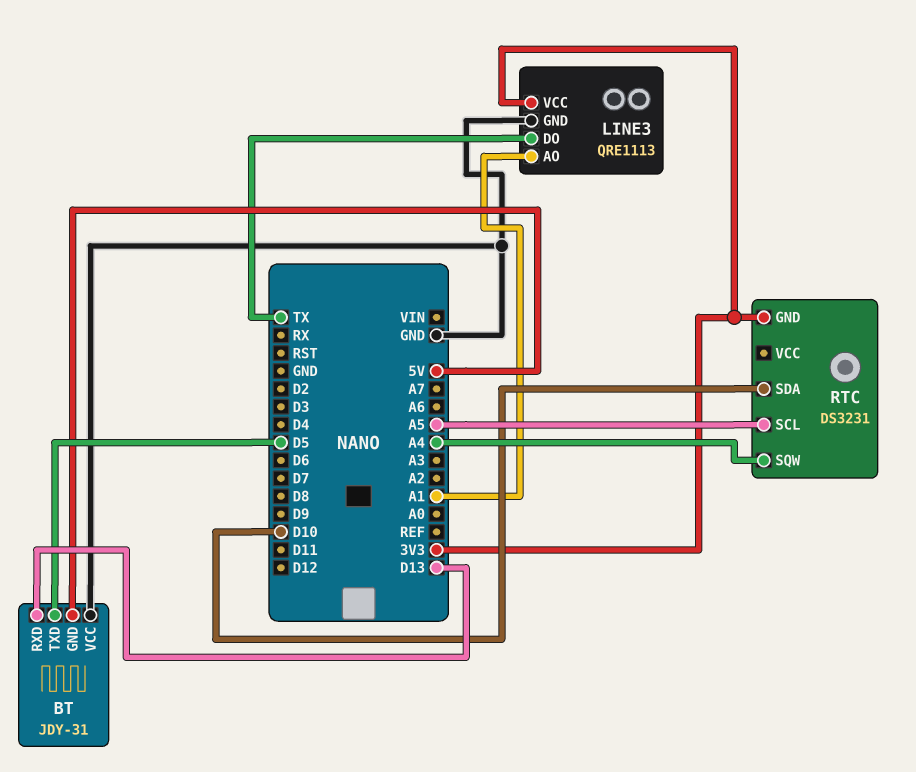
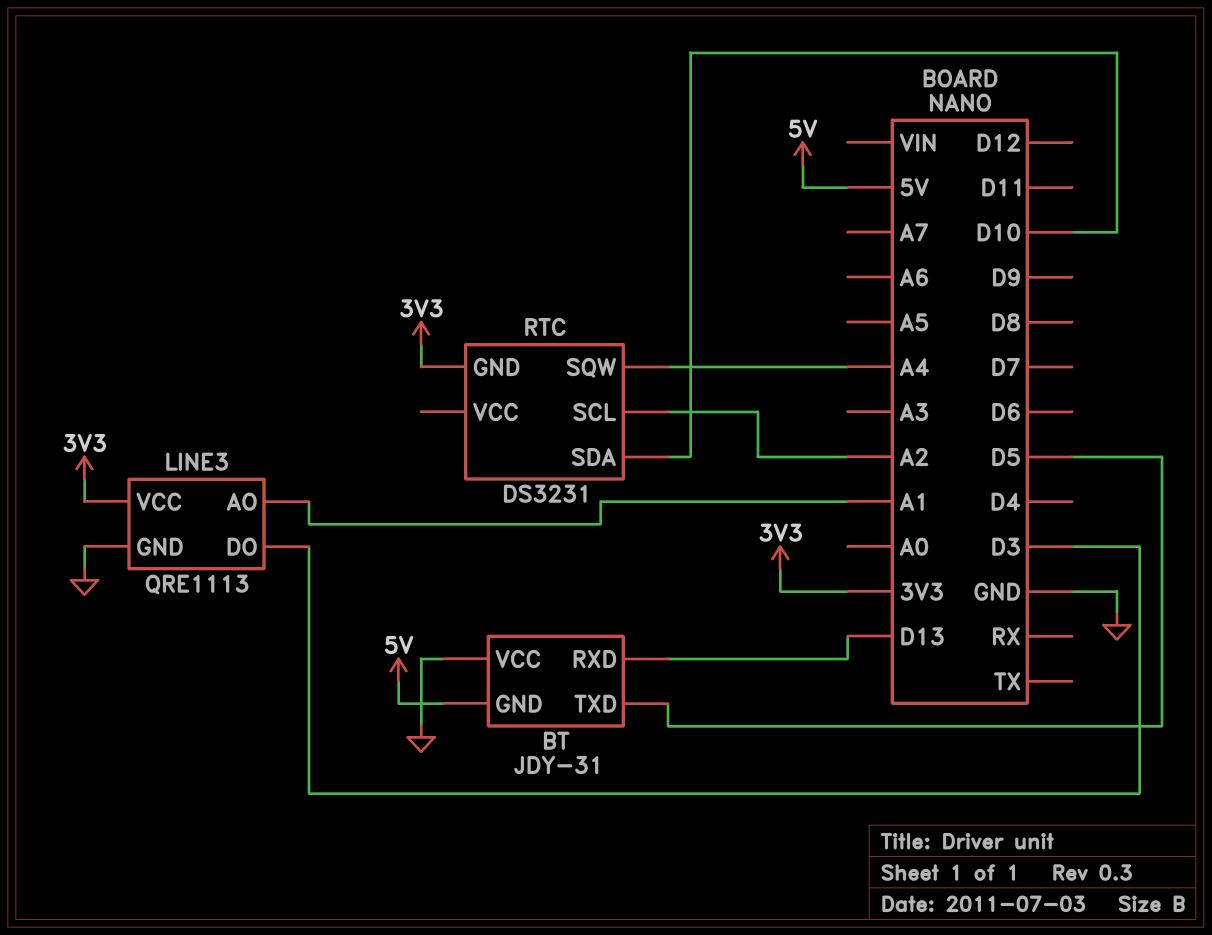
LINE3 pin DO: TX -> D3
RTC pin SCL: A5 -> A2

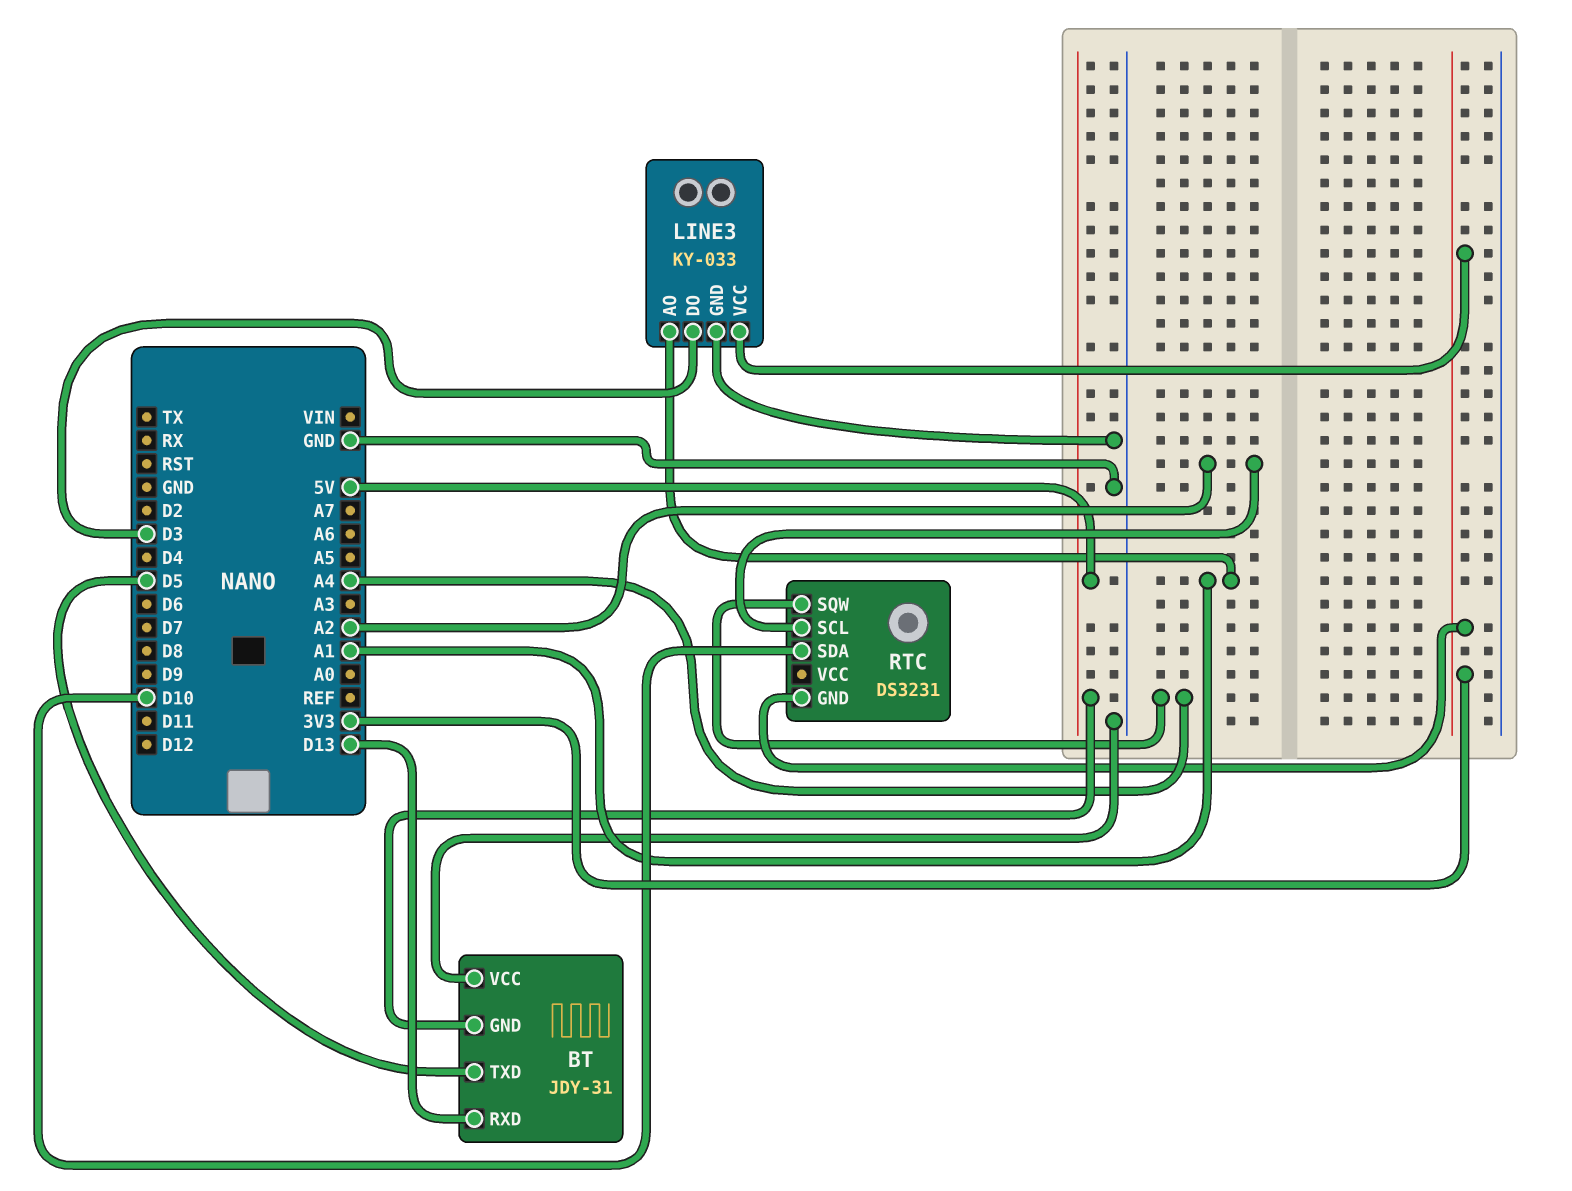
LINE3: QRE1113 -> KY-033

